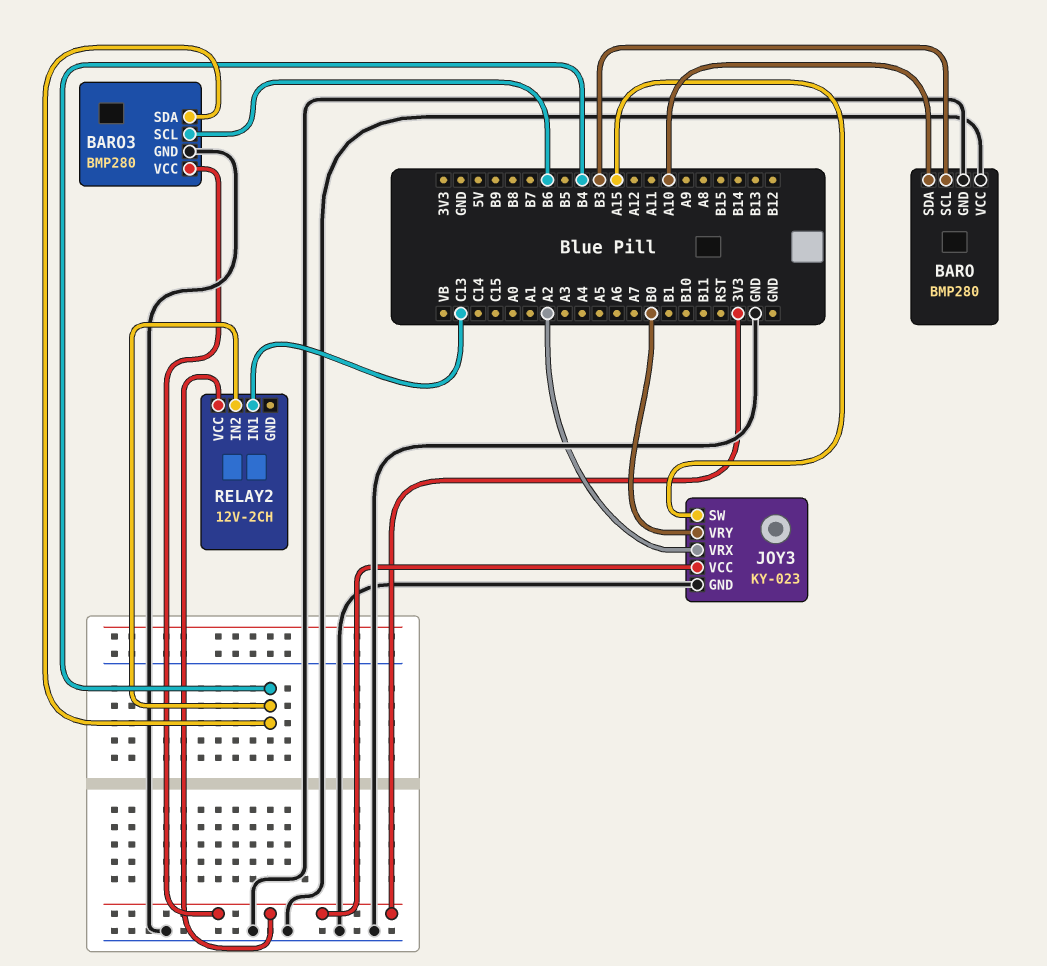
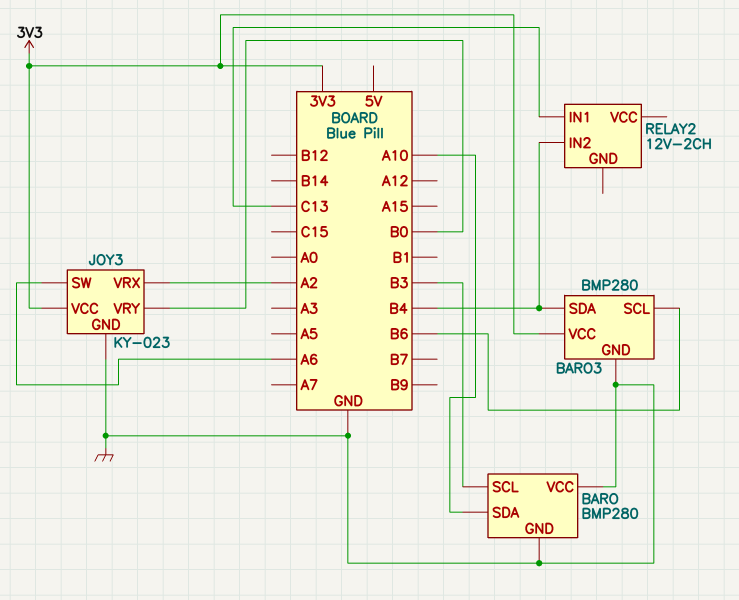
JOY3 pin SW: A15 -> A6
RELAY2 pin VCC: 3V3 -> none

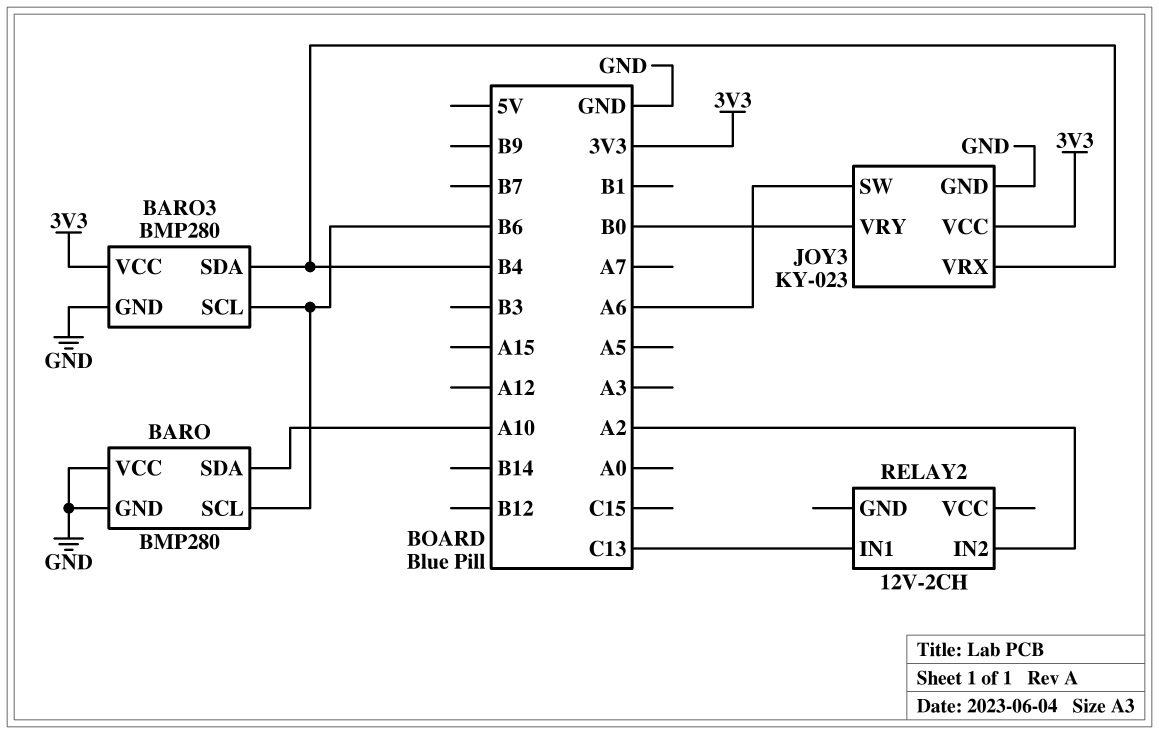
BARO pin SCL: B3 -> B6
JOY3 pin VRX: A2 -> B4
RELAY2 pin IN2: B4 -> A2

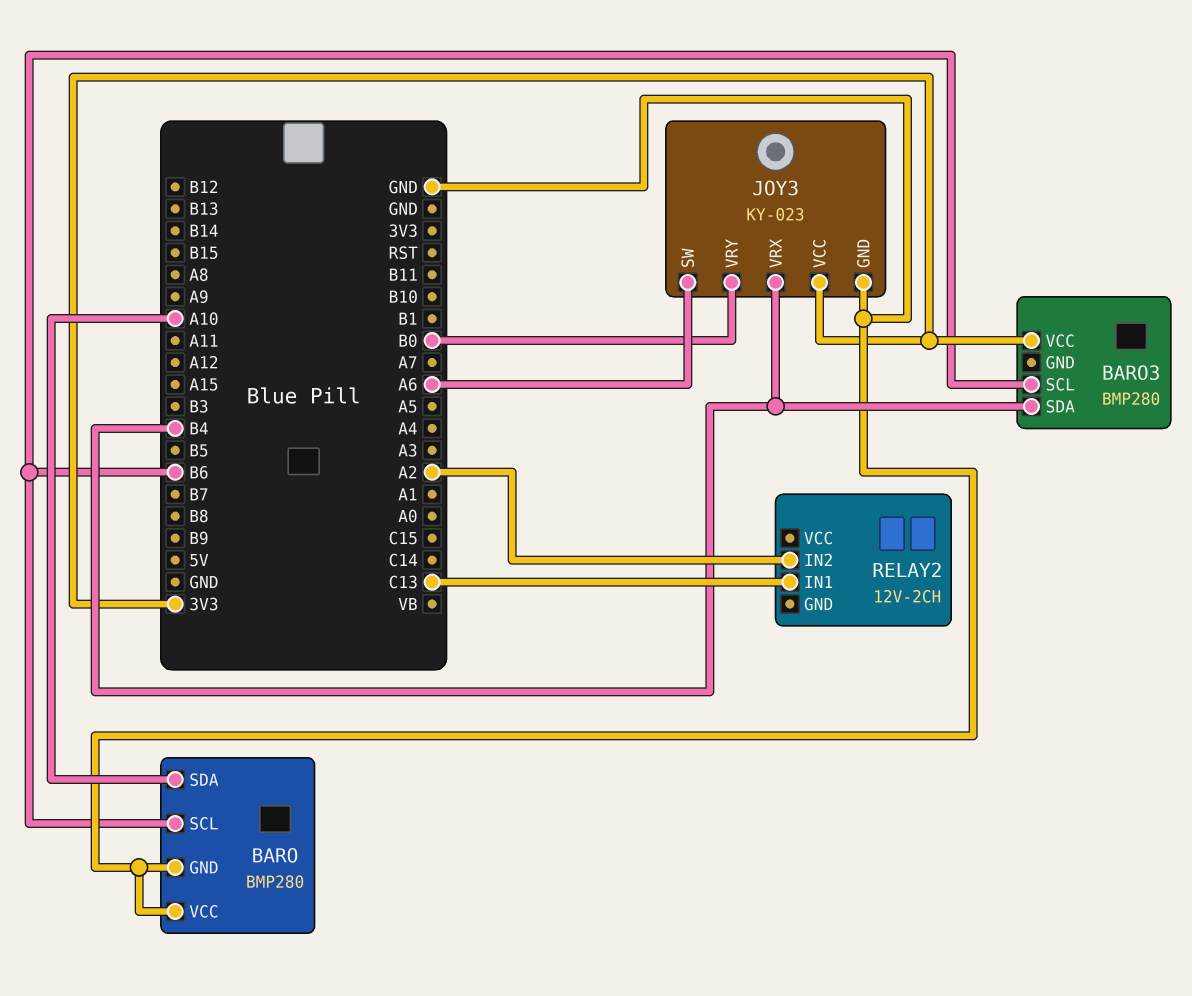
BARO3 pin GND: GND -> none

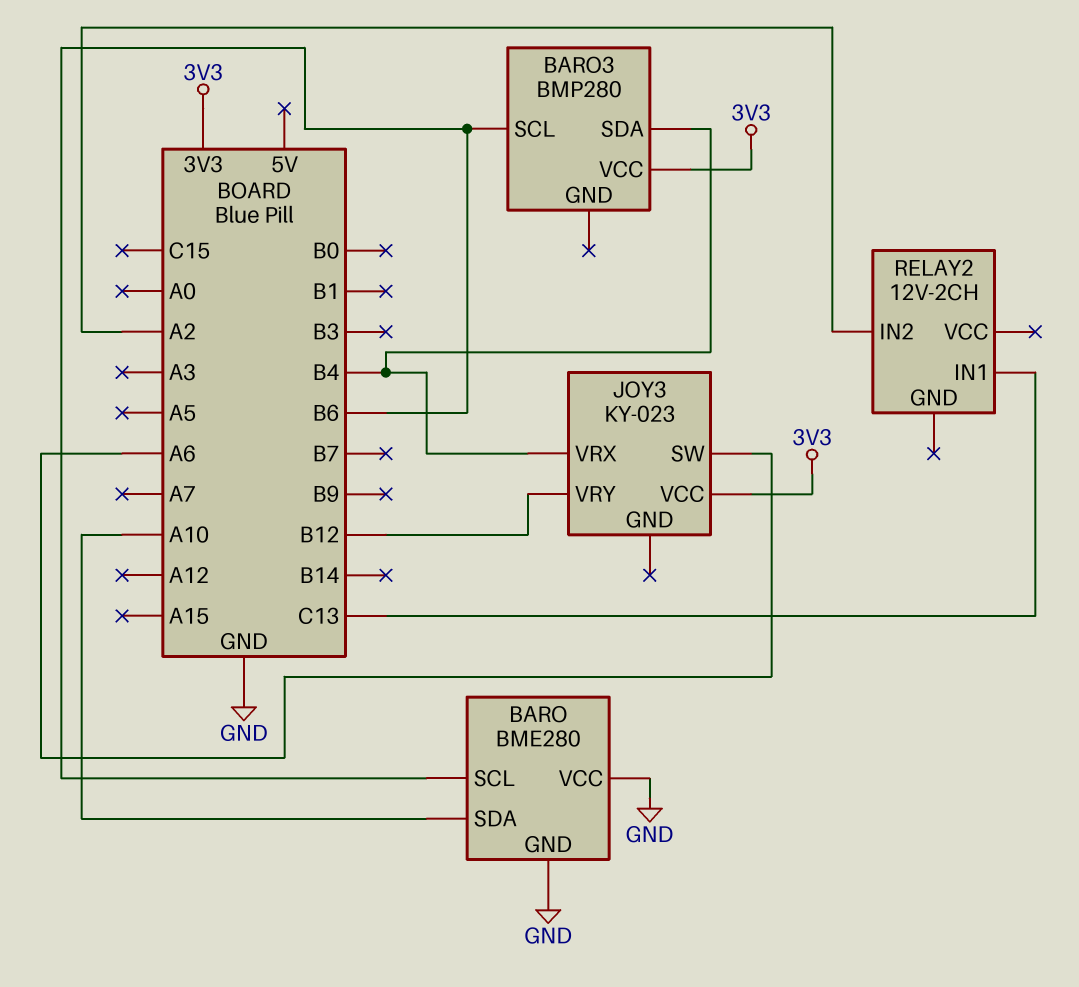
BARO: BMP280 -> BME280
JOY3 pin GND: GND -> none
JOY3 pin VRY: B0 -> B12

